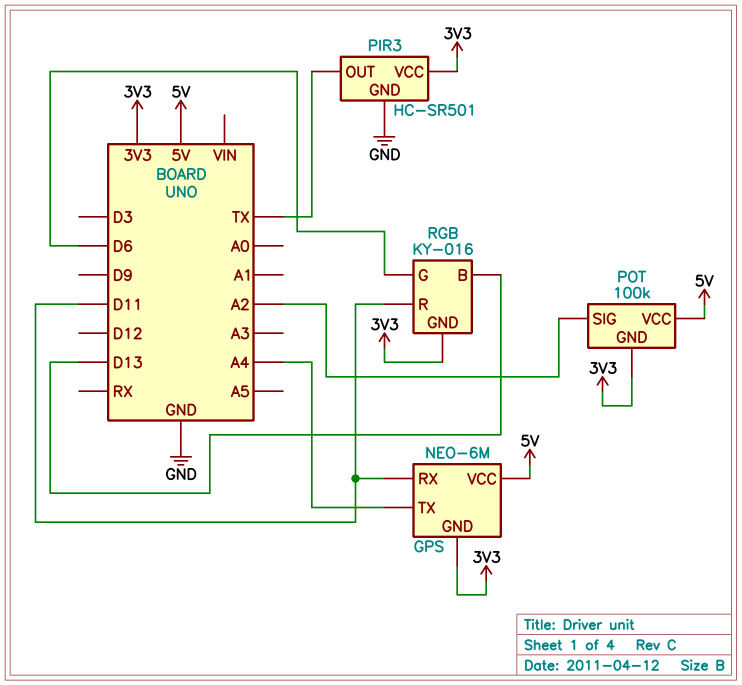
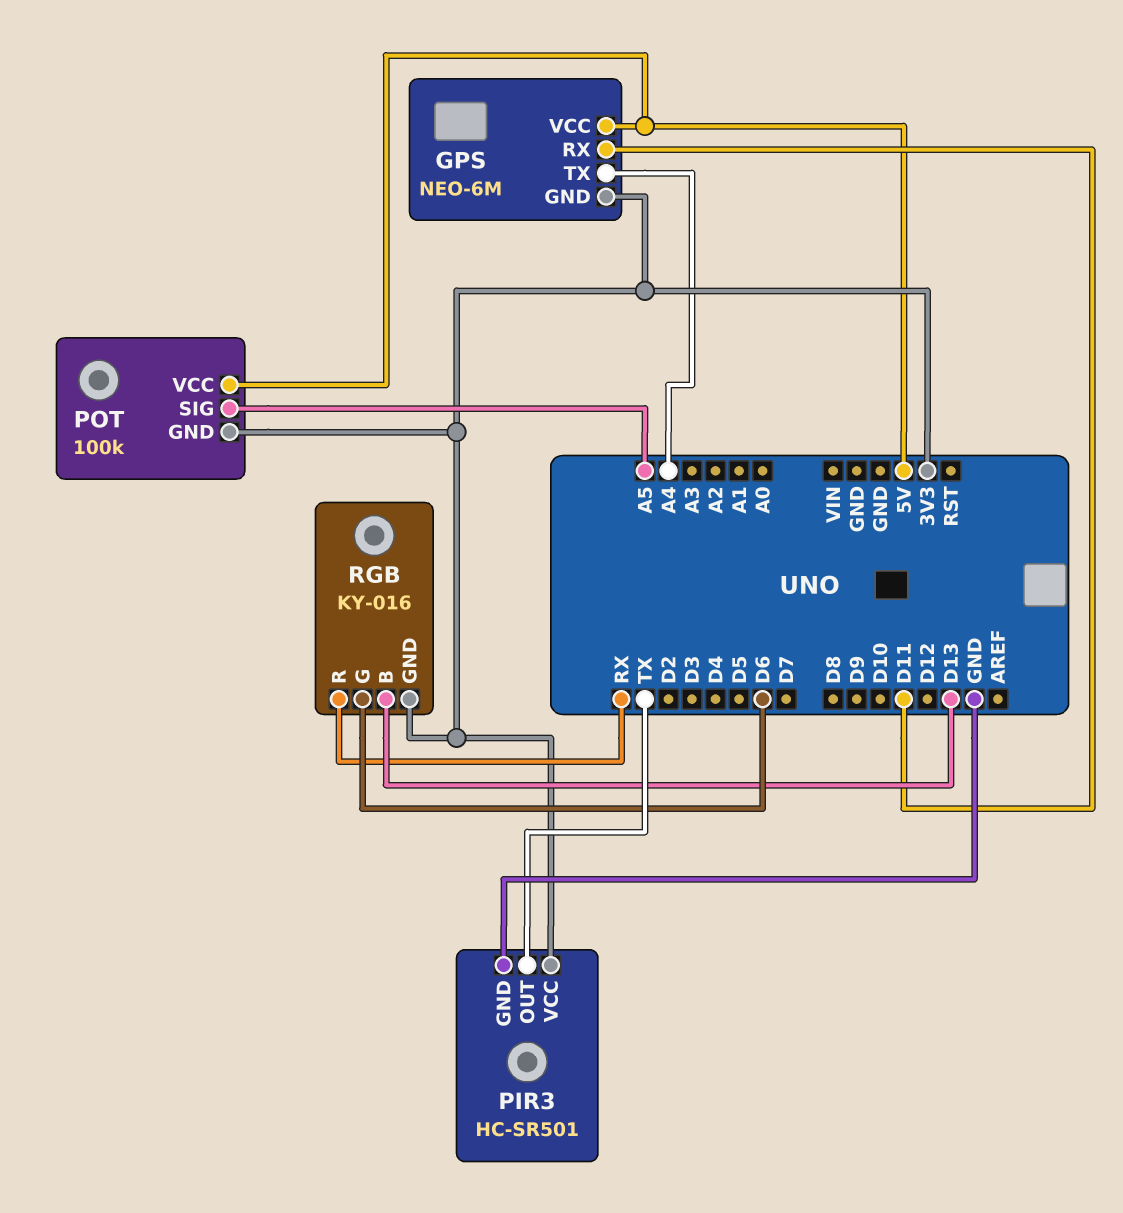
POT pin SIG: A2 -> A5
RGB pin R: D11 -> RX

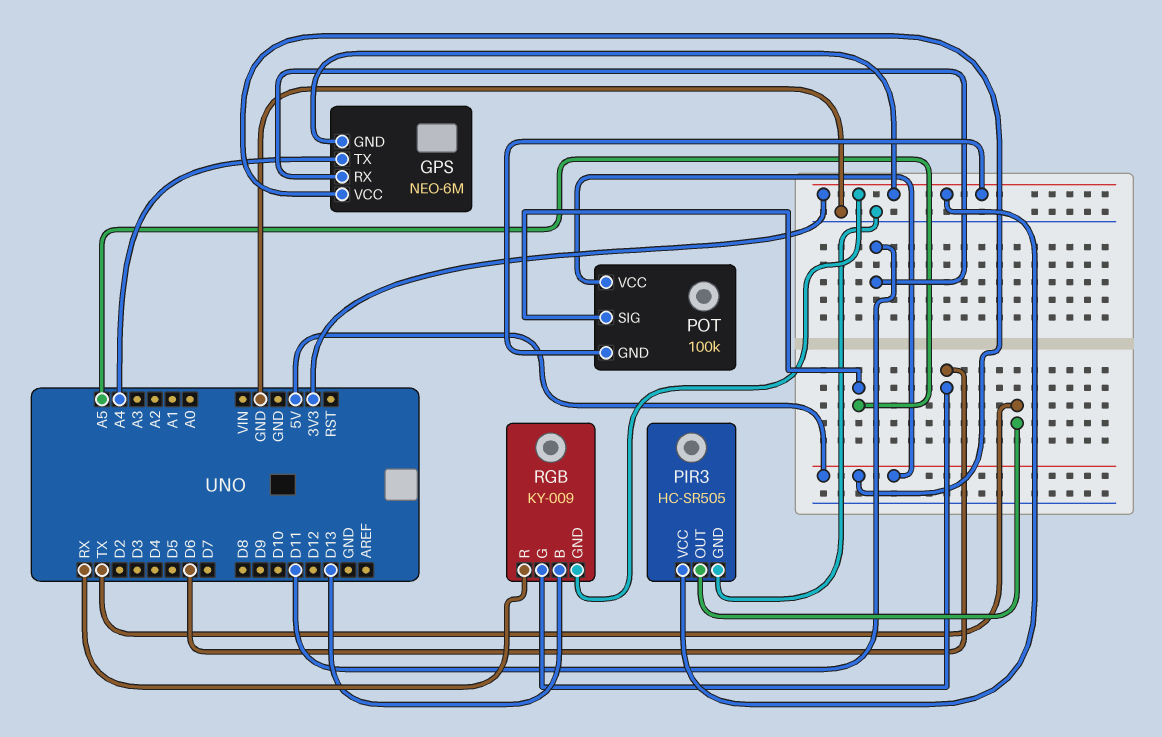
PIR3: HC-SR501 -> HC-SR505
RGB: KY-016 -> KY-009

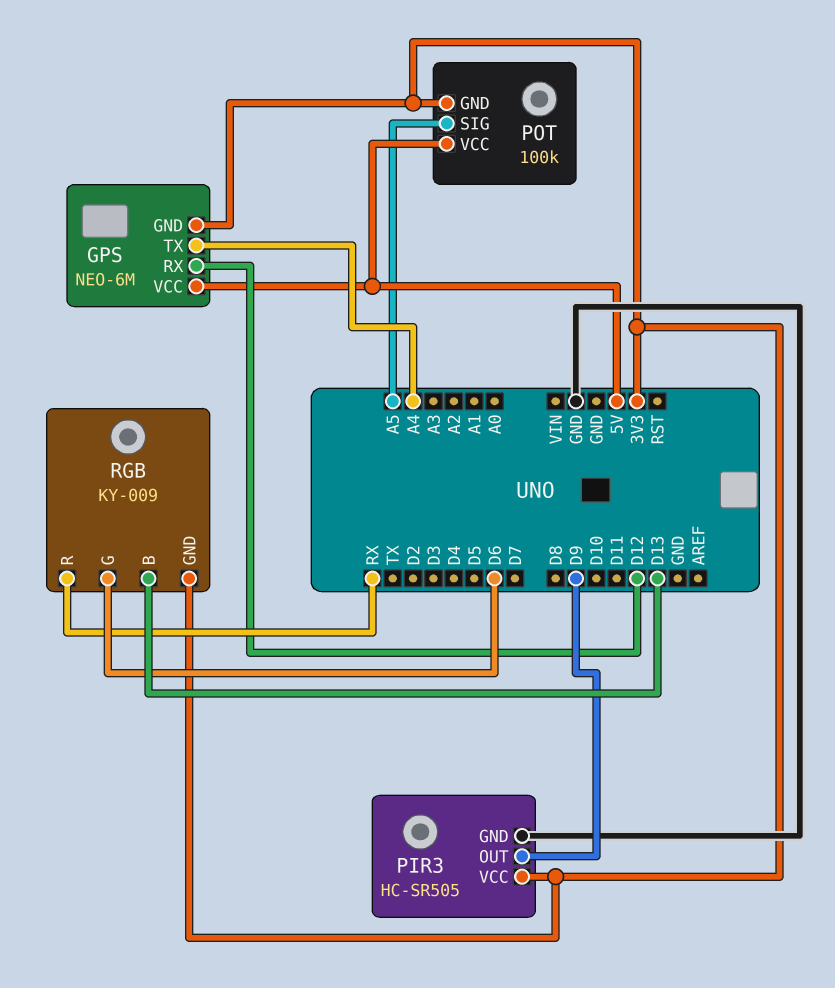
GPS pin RX: D11 -> D12
PIR3 pin OUT: TX -> D9

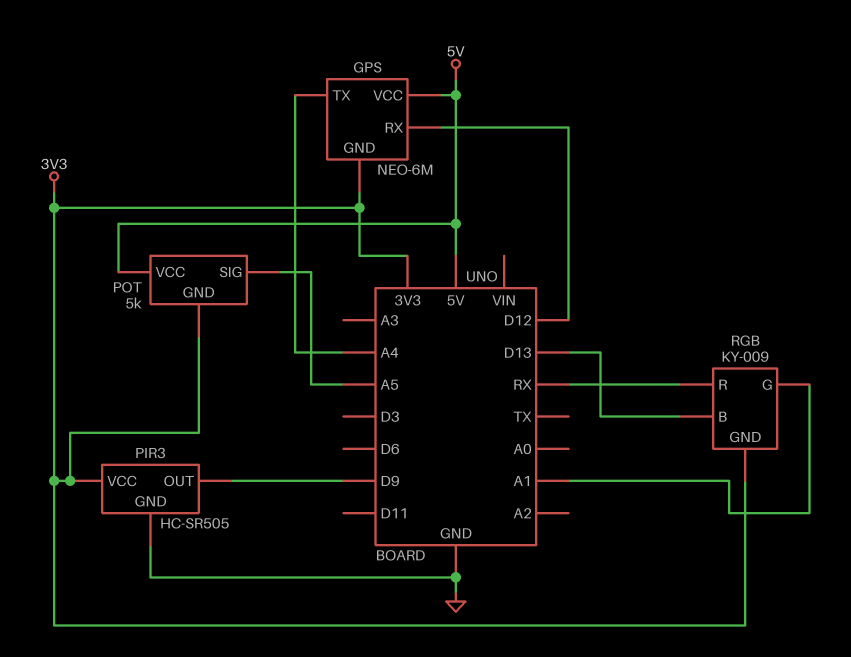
POT: 100k -> 5k
RGB pin G: D6 -> A1

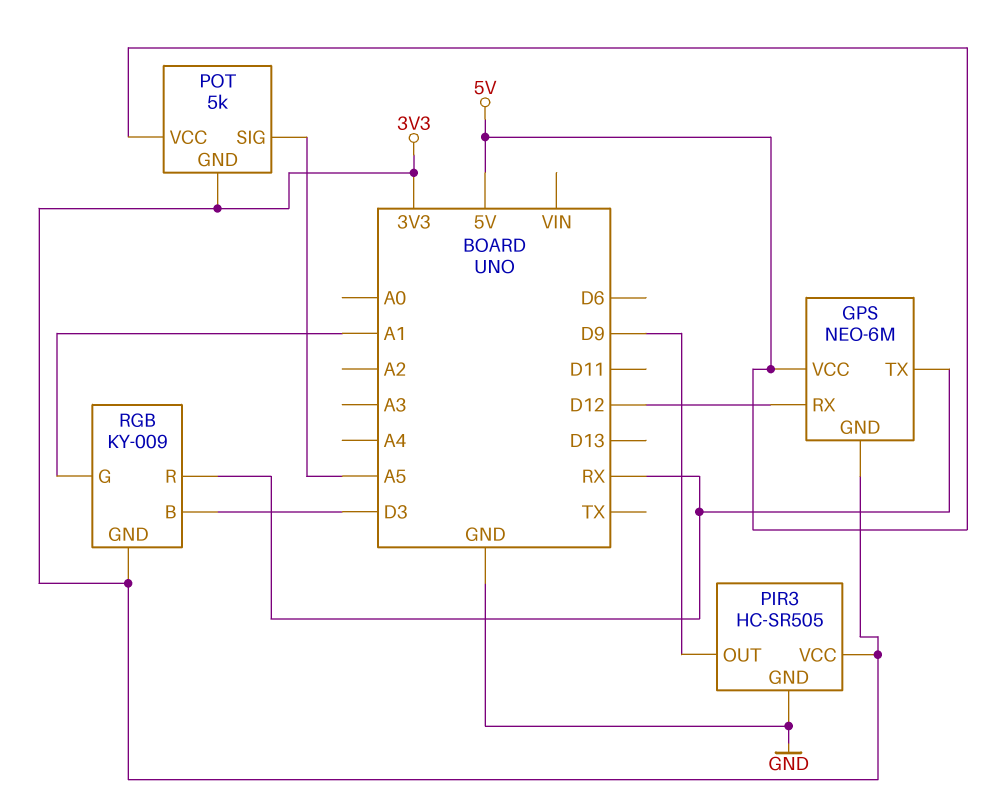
GPS pin TX: A4 -> RX
RGB pin B: D13 -> D3

